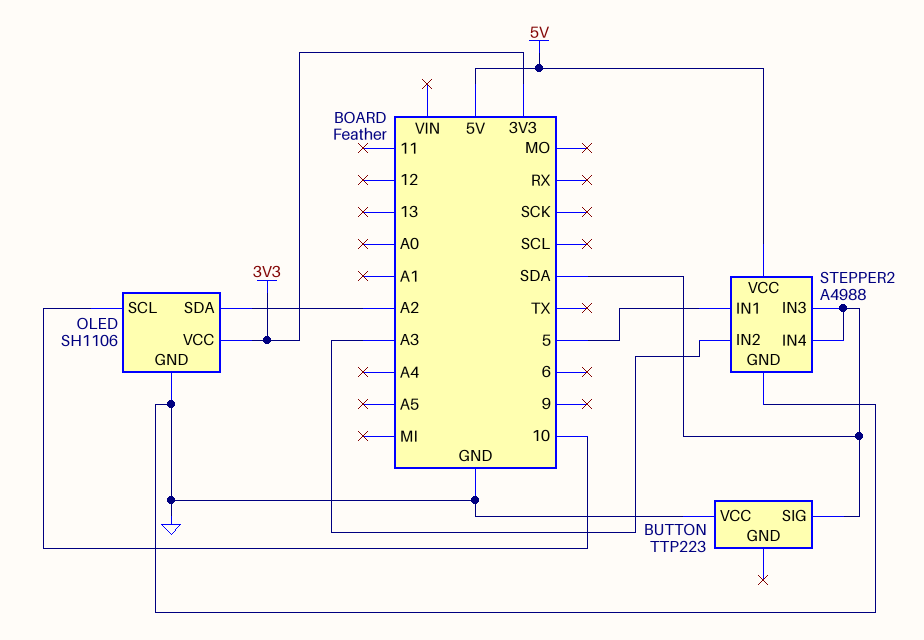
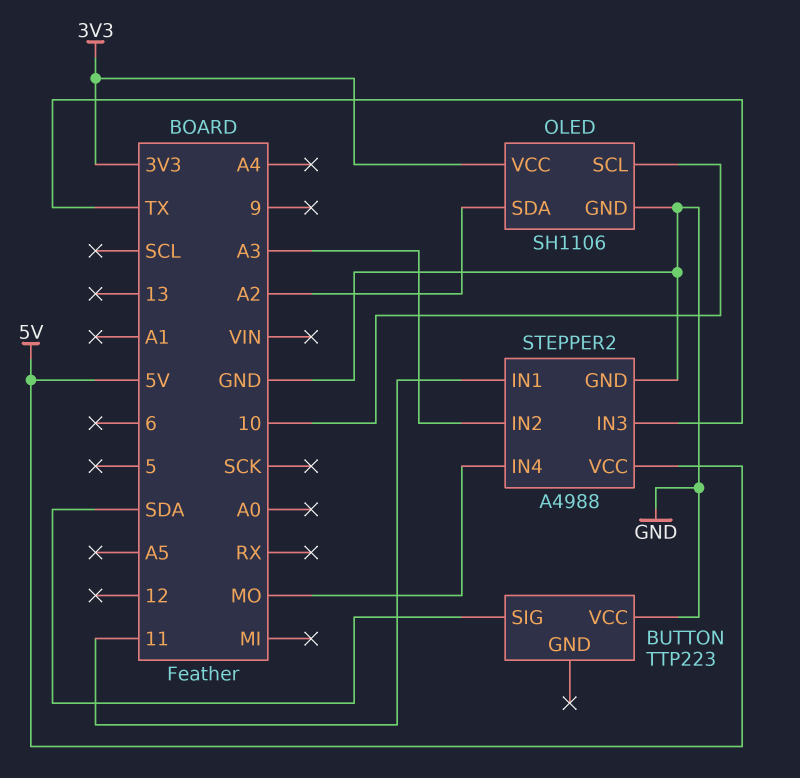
STEPPER2 pin IN1: 5 -> 11
STEPPER2 pin IN3: SDA -> TX
STEPPER2 pin IN4: SDA -> MO

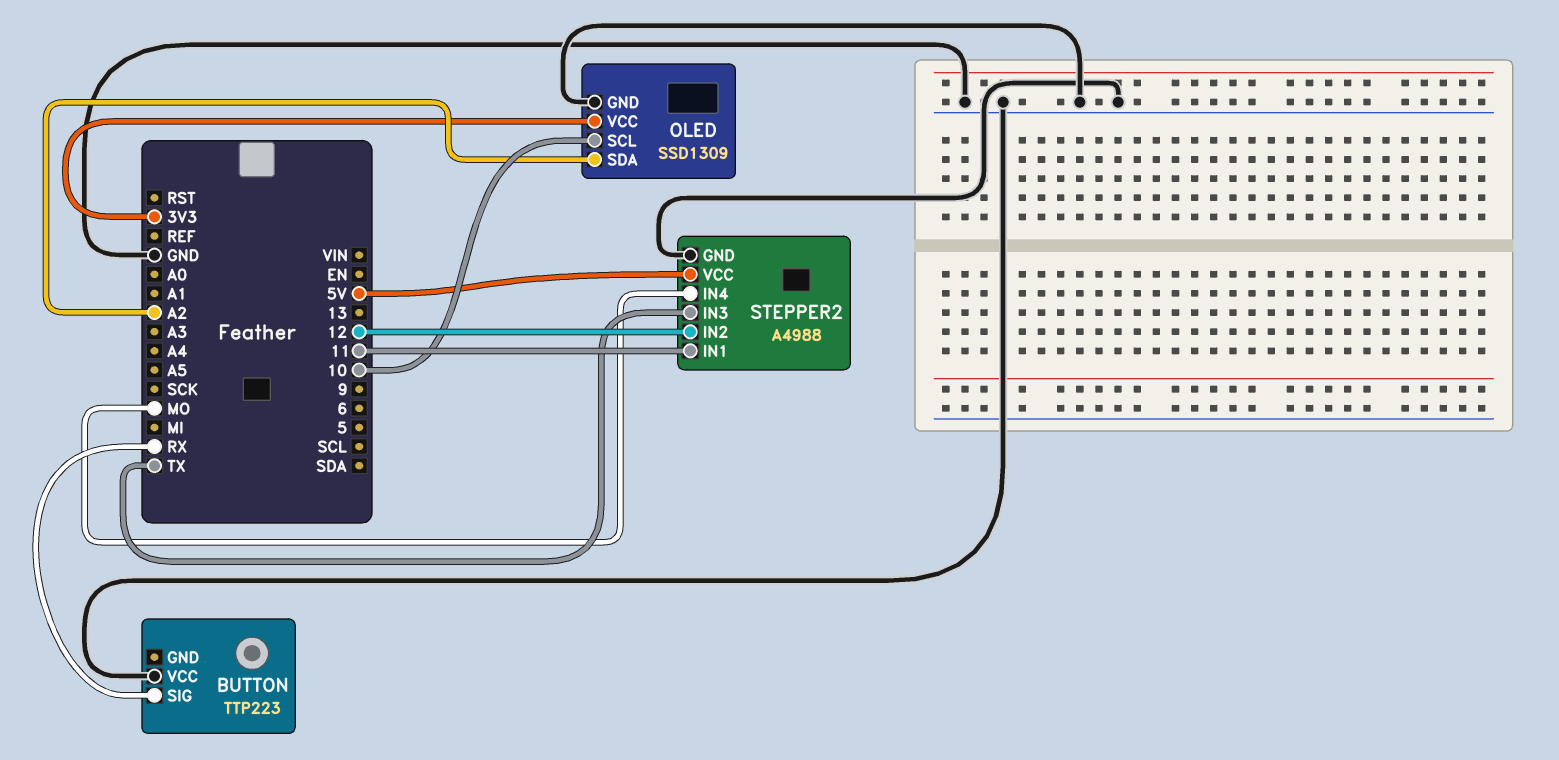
BUTTON pin SIG: SDA -> RX
OLED: SH1106 -> SSD1309
STEPPER2 pin IN2: A3 -> 12

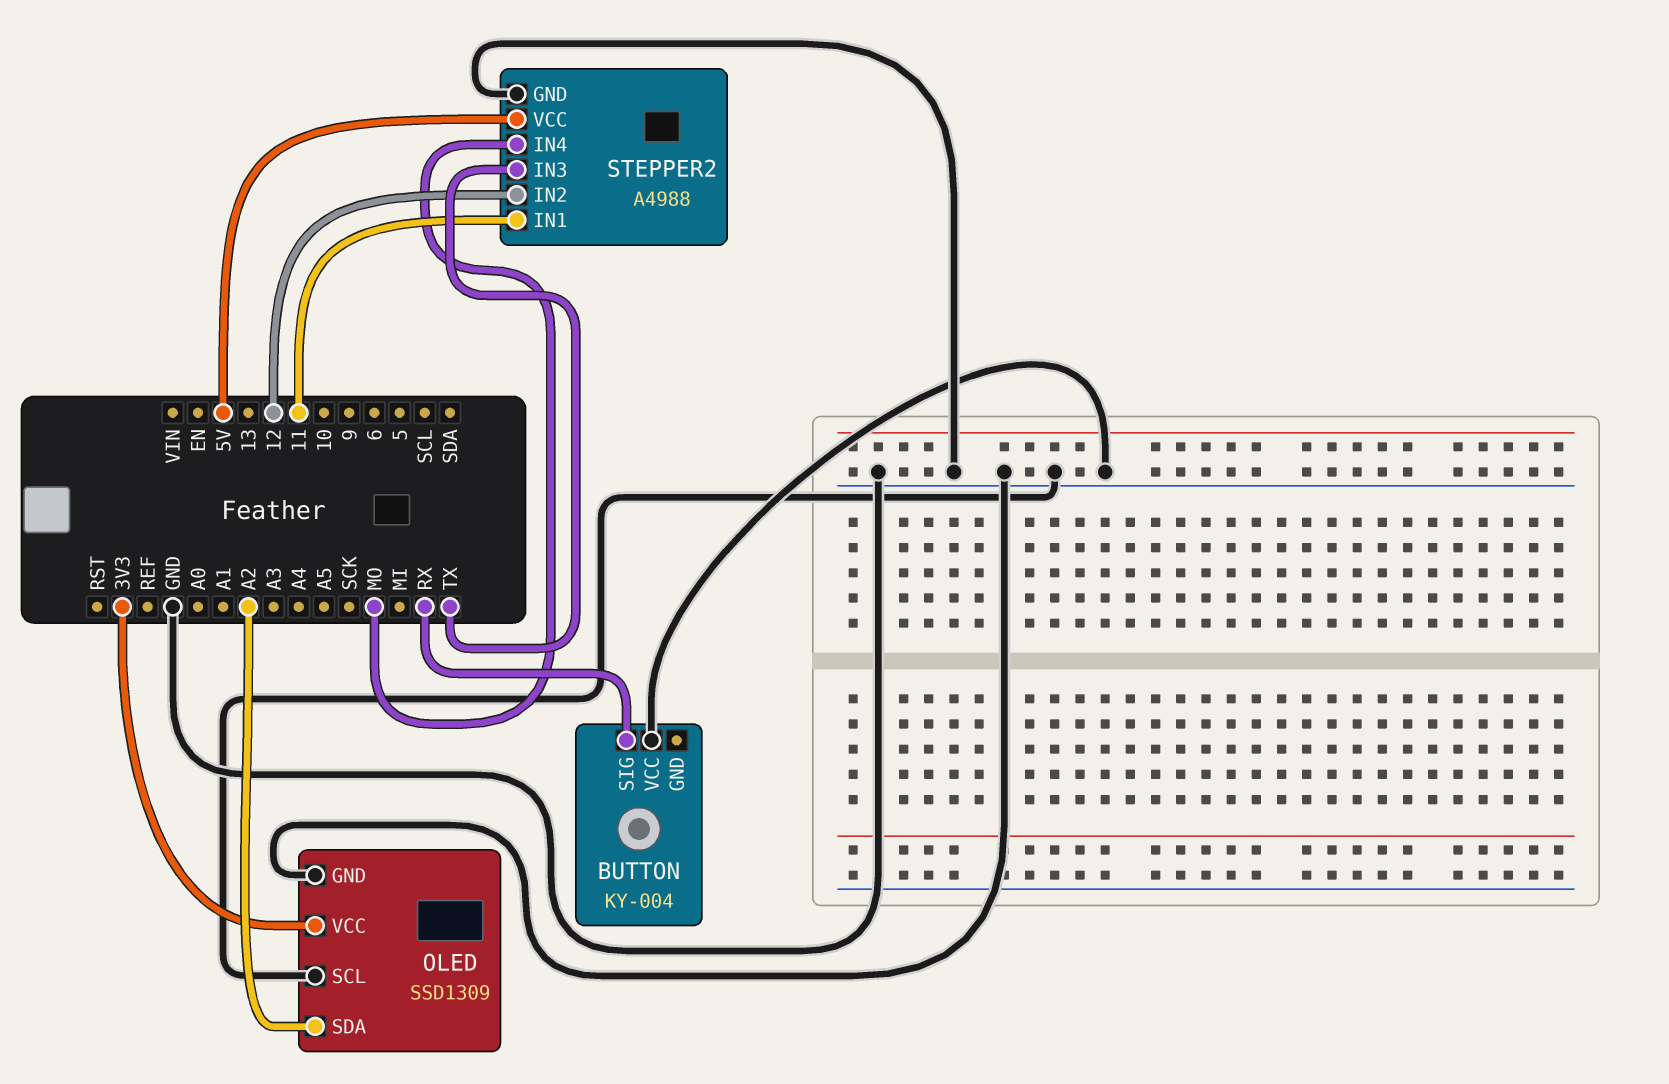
BUTTON: TTP223 -> KY-004
OLED pin SCL: 10 -> GND

